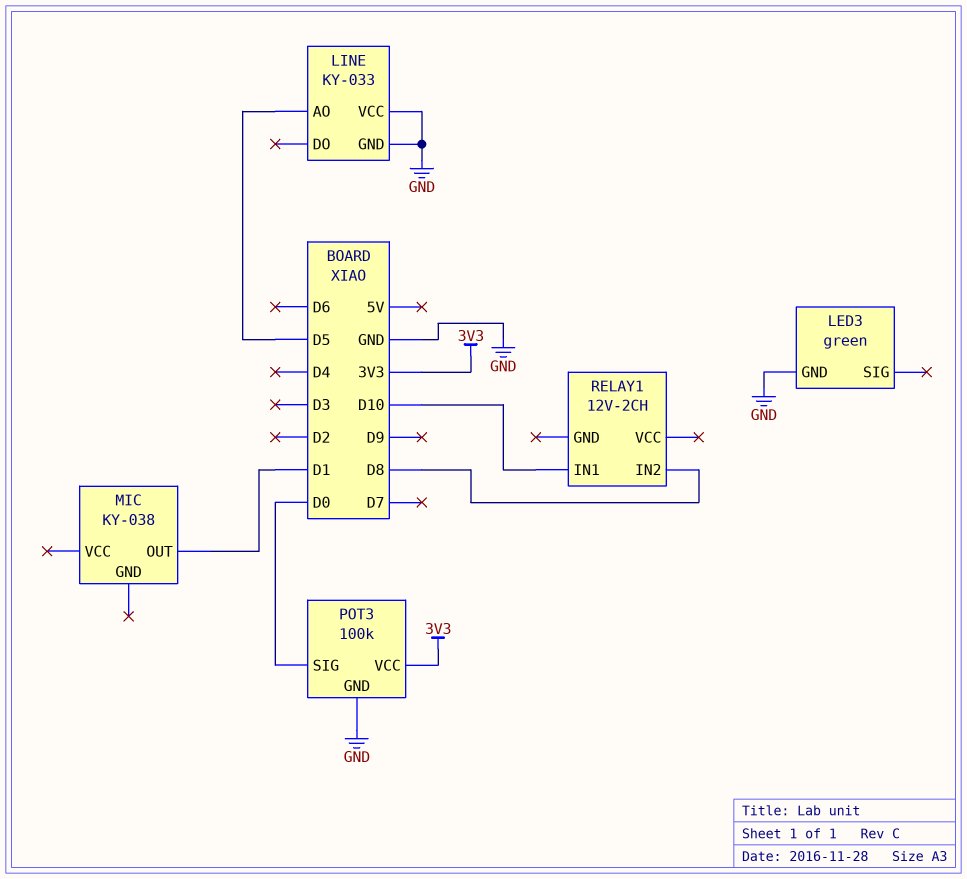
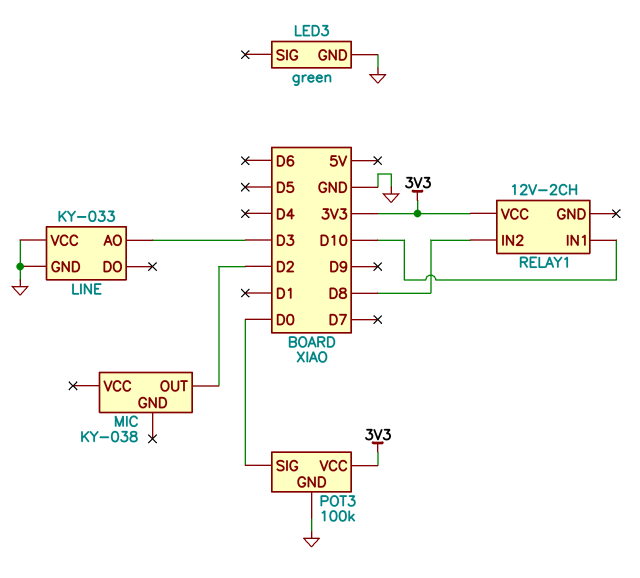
LINE pin AO: D5 -> D3
MIC pin OUT: D1 -> D2
RELAY1 pin VCC: none -> 3V3

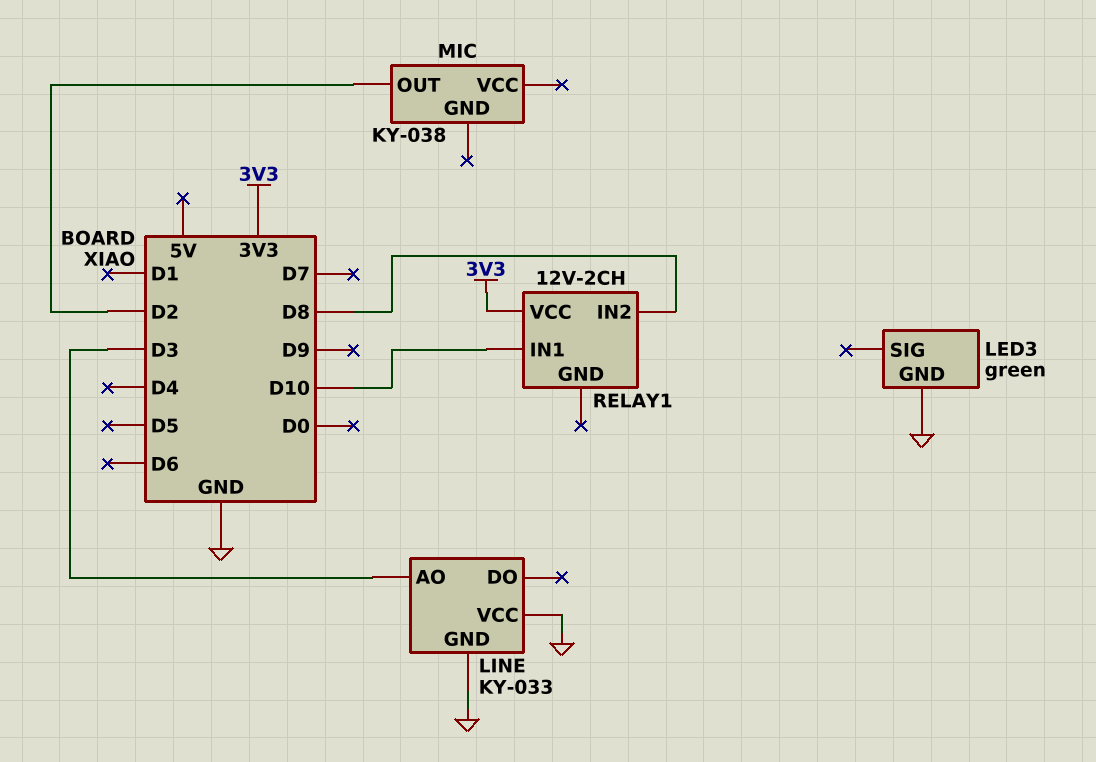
POT3: 100k -> none
POT3 pin GND: GND -> none
POT3 pin SIG: D0 -> none
POT3 pin VCC: 3V3 -> none

